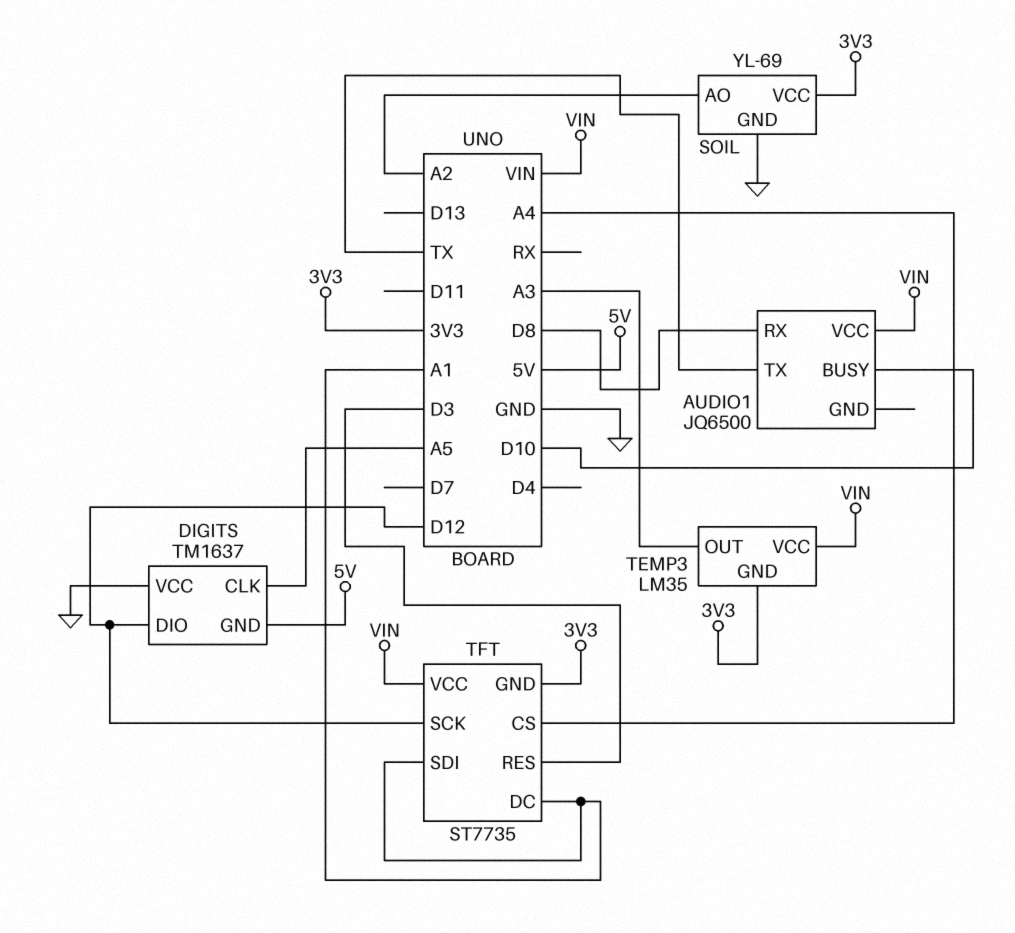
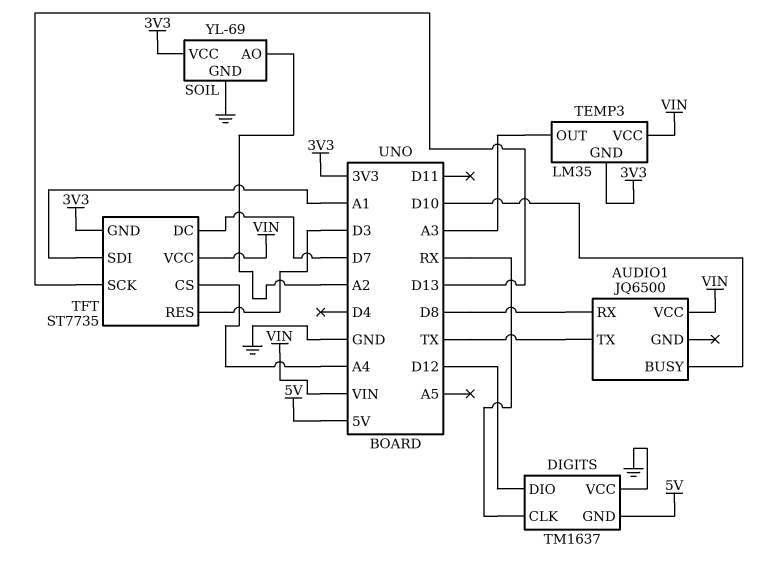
DIGITS pin CLK: A5 -> RX
TFT pin DC: A1 -> D7
TFT pin SCK: D12 -> D13

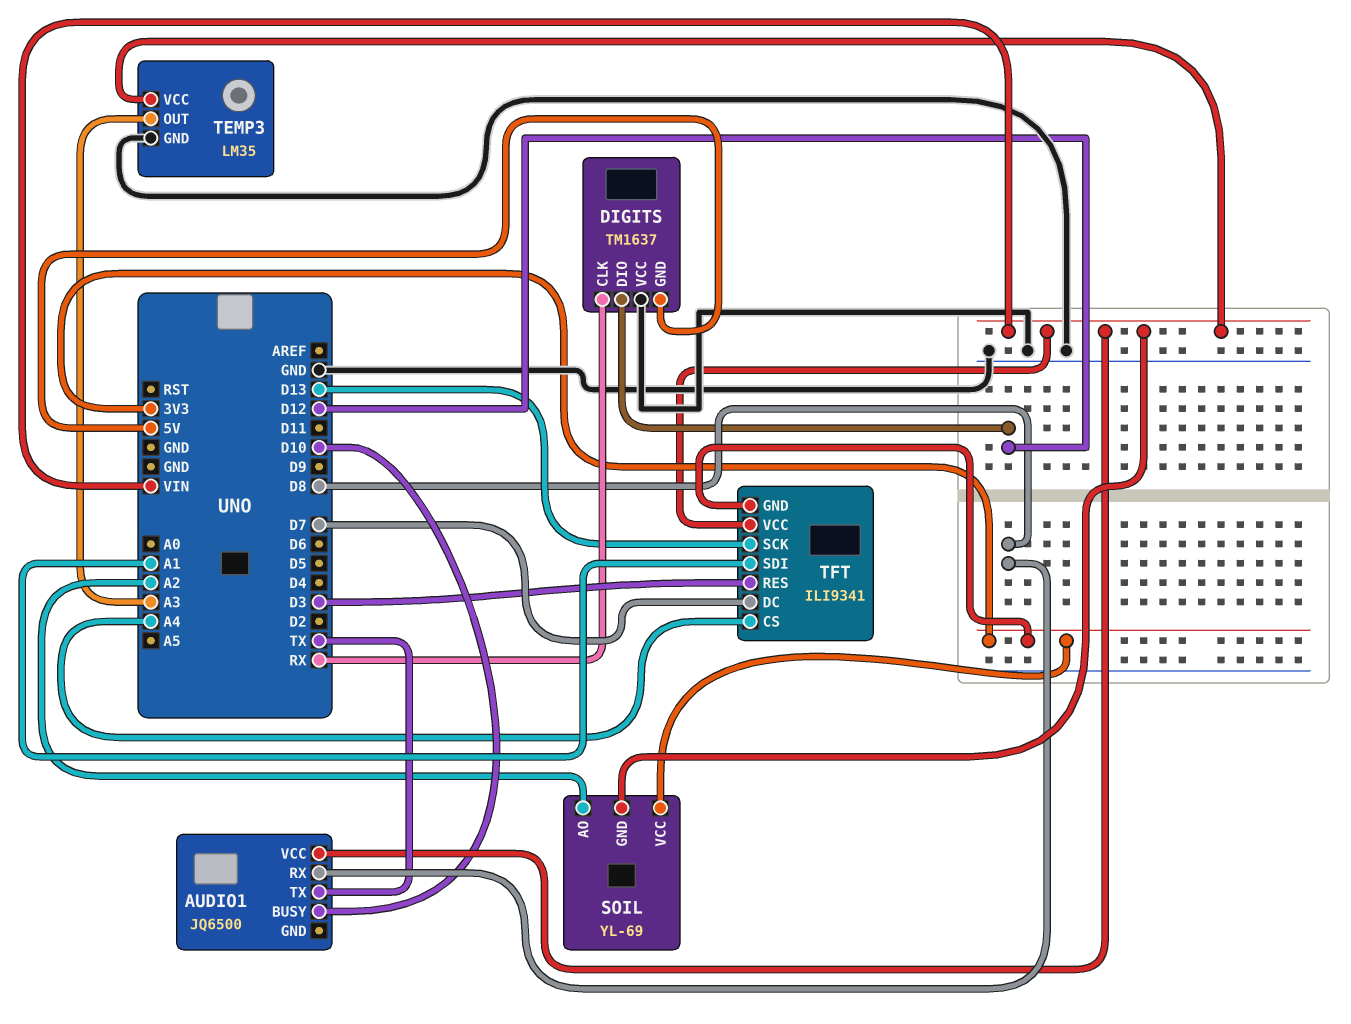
SOIL pin GND: GND -> VIN
TEMP3 pin GND: 3V3 -> GND
TFT: ST7735 -> ILI9341

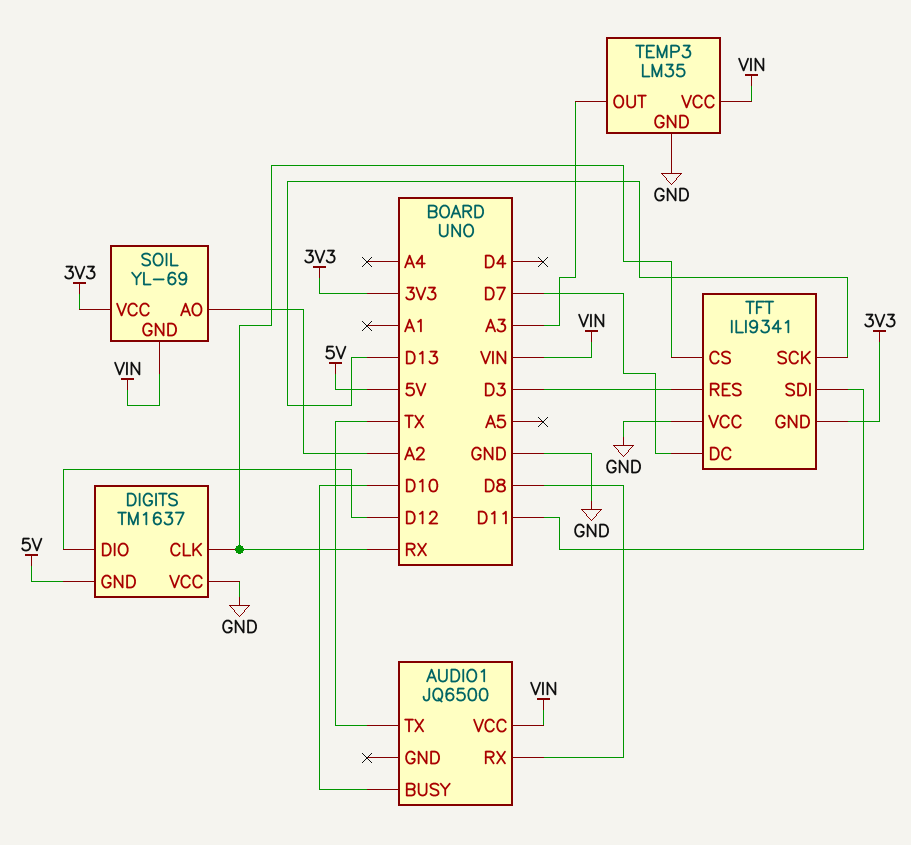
TFT pin CS: A4 -> RX
TFT pin SDI: A1 -> D11
TFT pin VCC: VIN -> GND

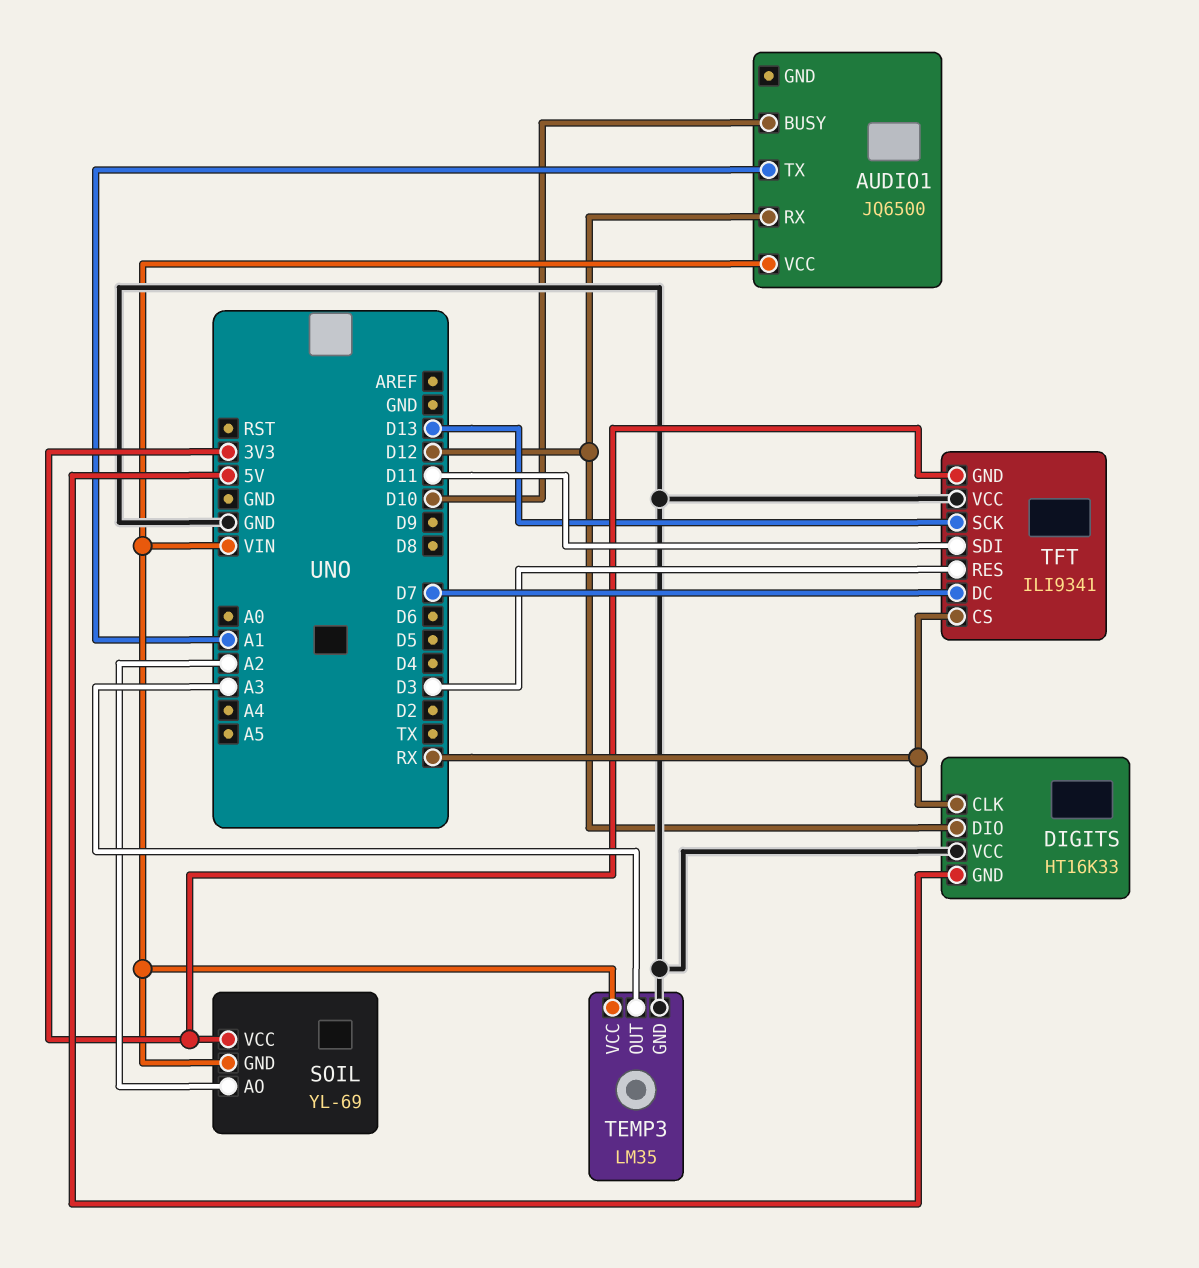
AUDIO1 pin RX: D8 -> D12
AUDIO1 pin TX: TX -> A1
DIGITS: TM1637 -> HT16K33

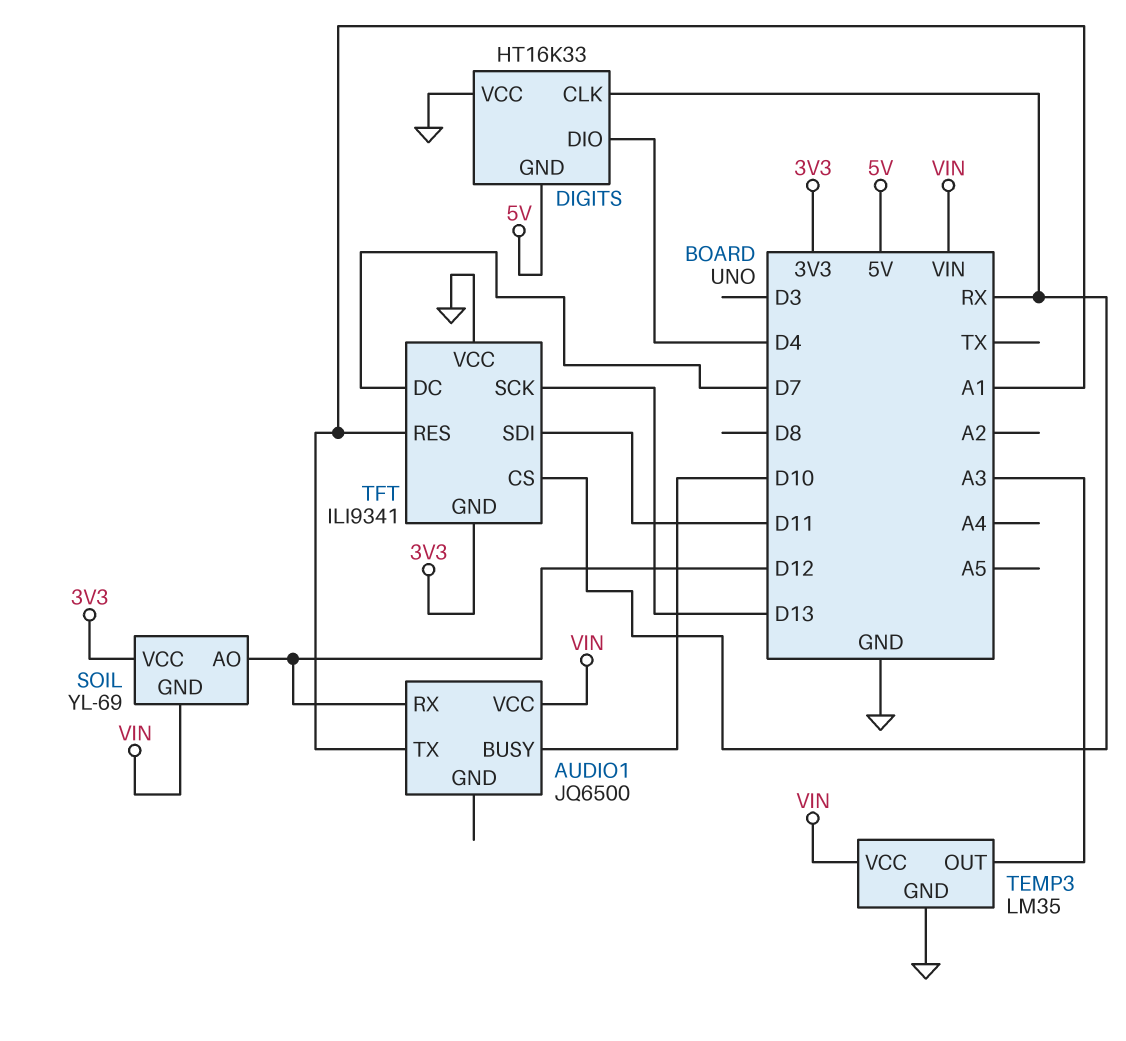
DIGITS pin DIO: D12 -> D4
SOIL pin AO: A2 -> D12
TFT pin RES: D3 -> A1

